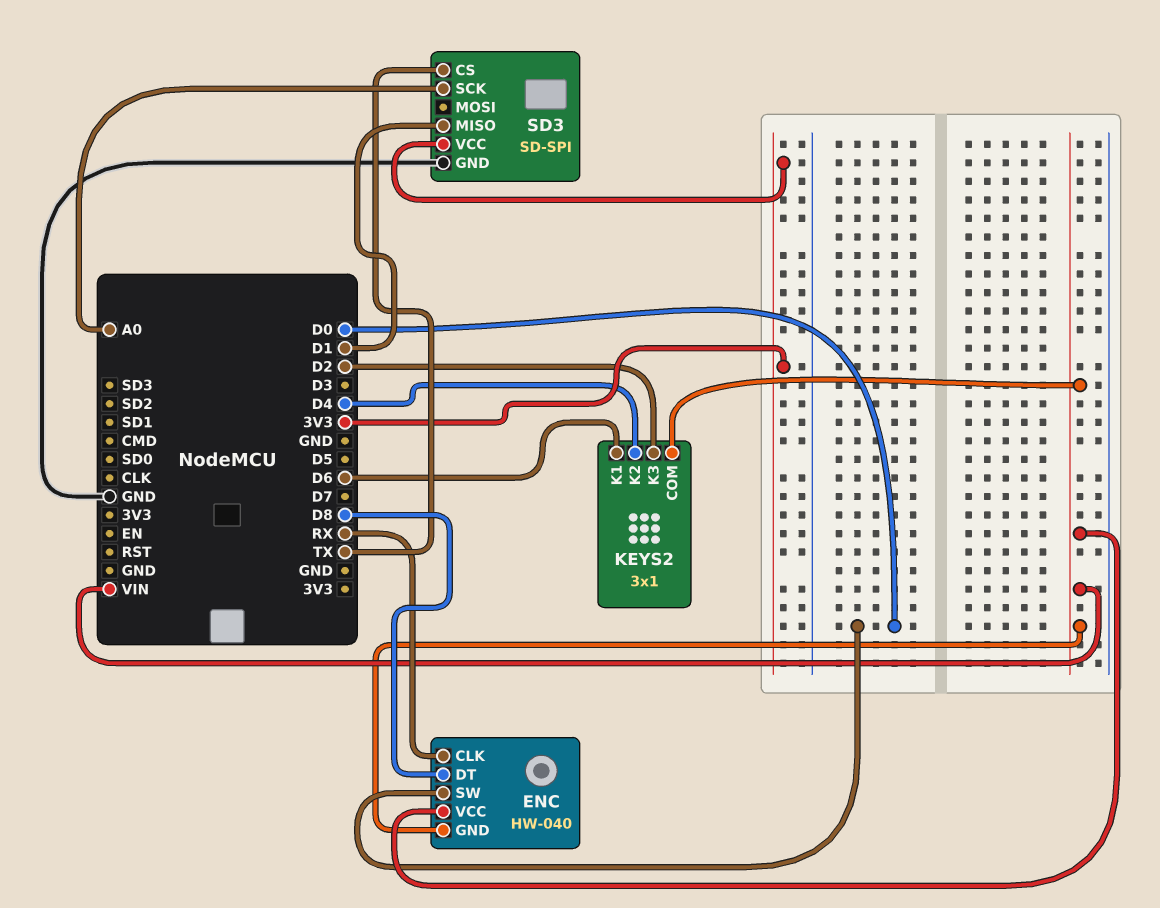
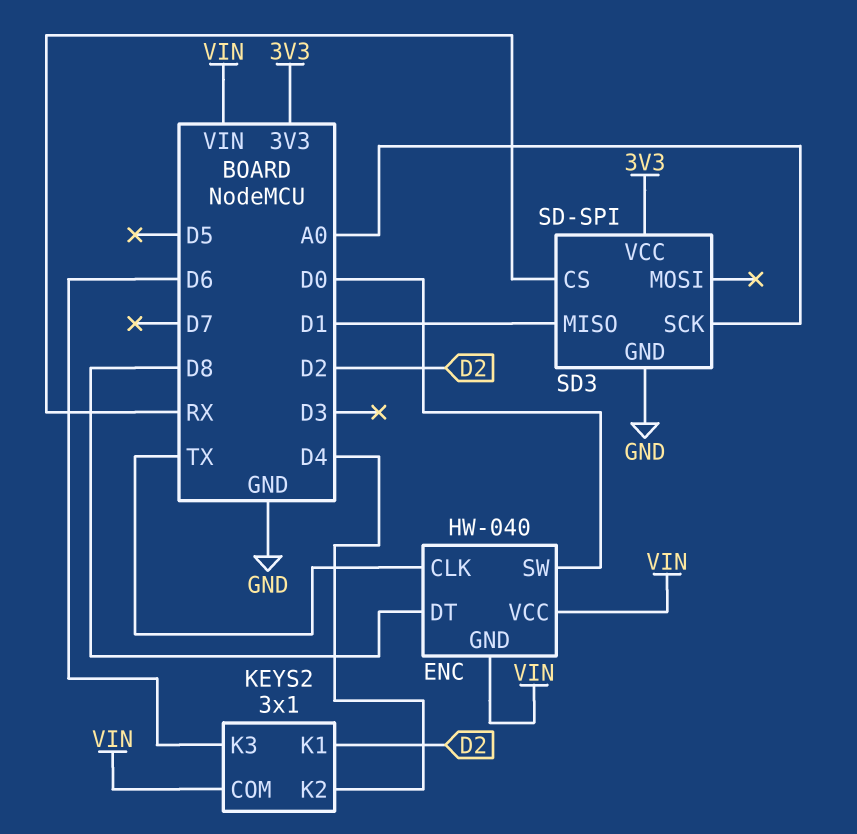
ENC pin CLK: RX -> TX
KEYS2 pin K1: D6 -> D2
KEYS2 pin K3: D2 -> D6
SD3 pin CS: TX -> RX

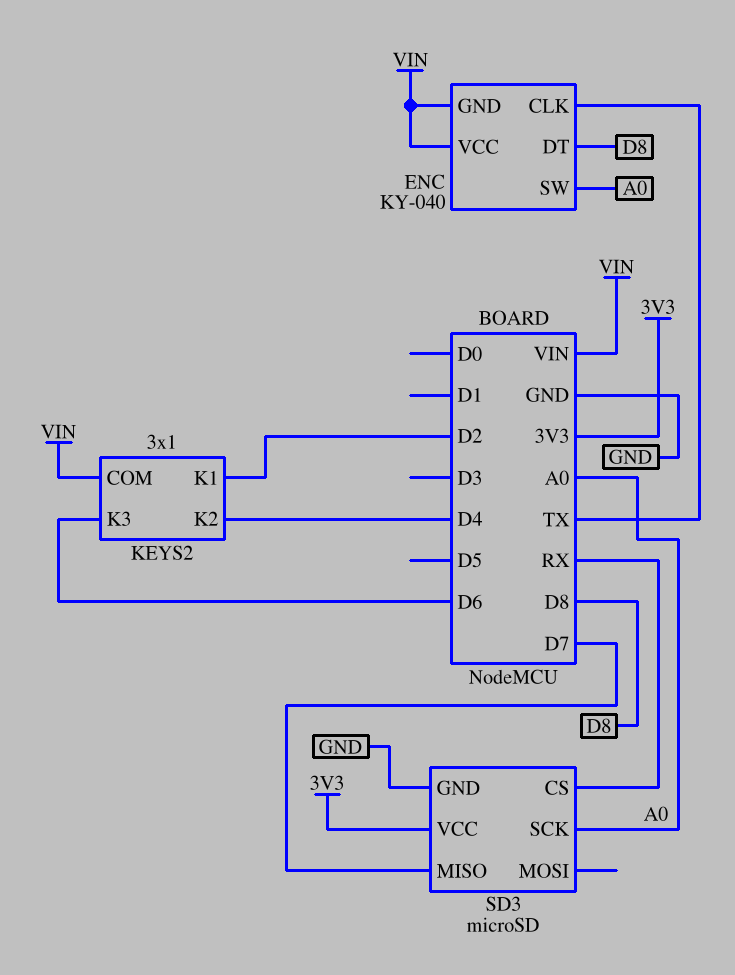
ENC: HW-040 -> KY-040
ENC pin SW: D0 -> A0
SD3: SD-SPI -> microSD
SD3 pin MISO: D1 -> D7

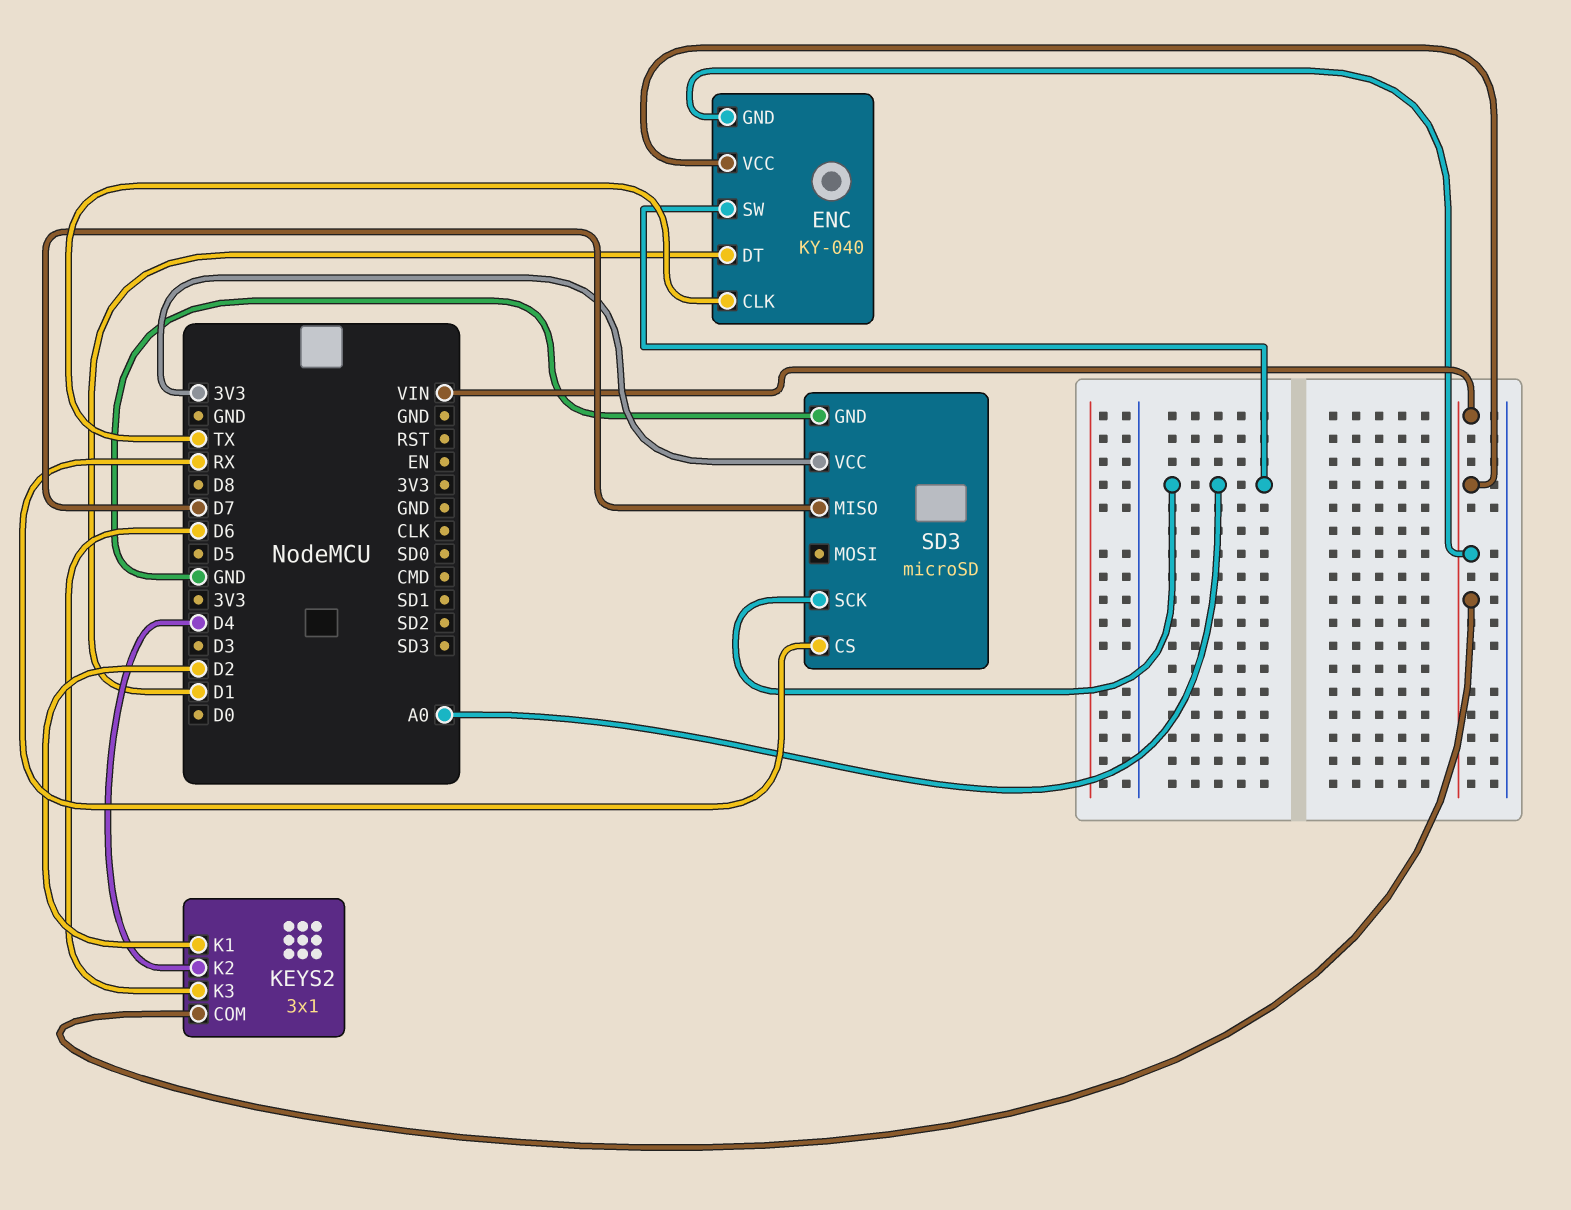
ENC pin DT: D8 -> D1

